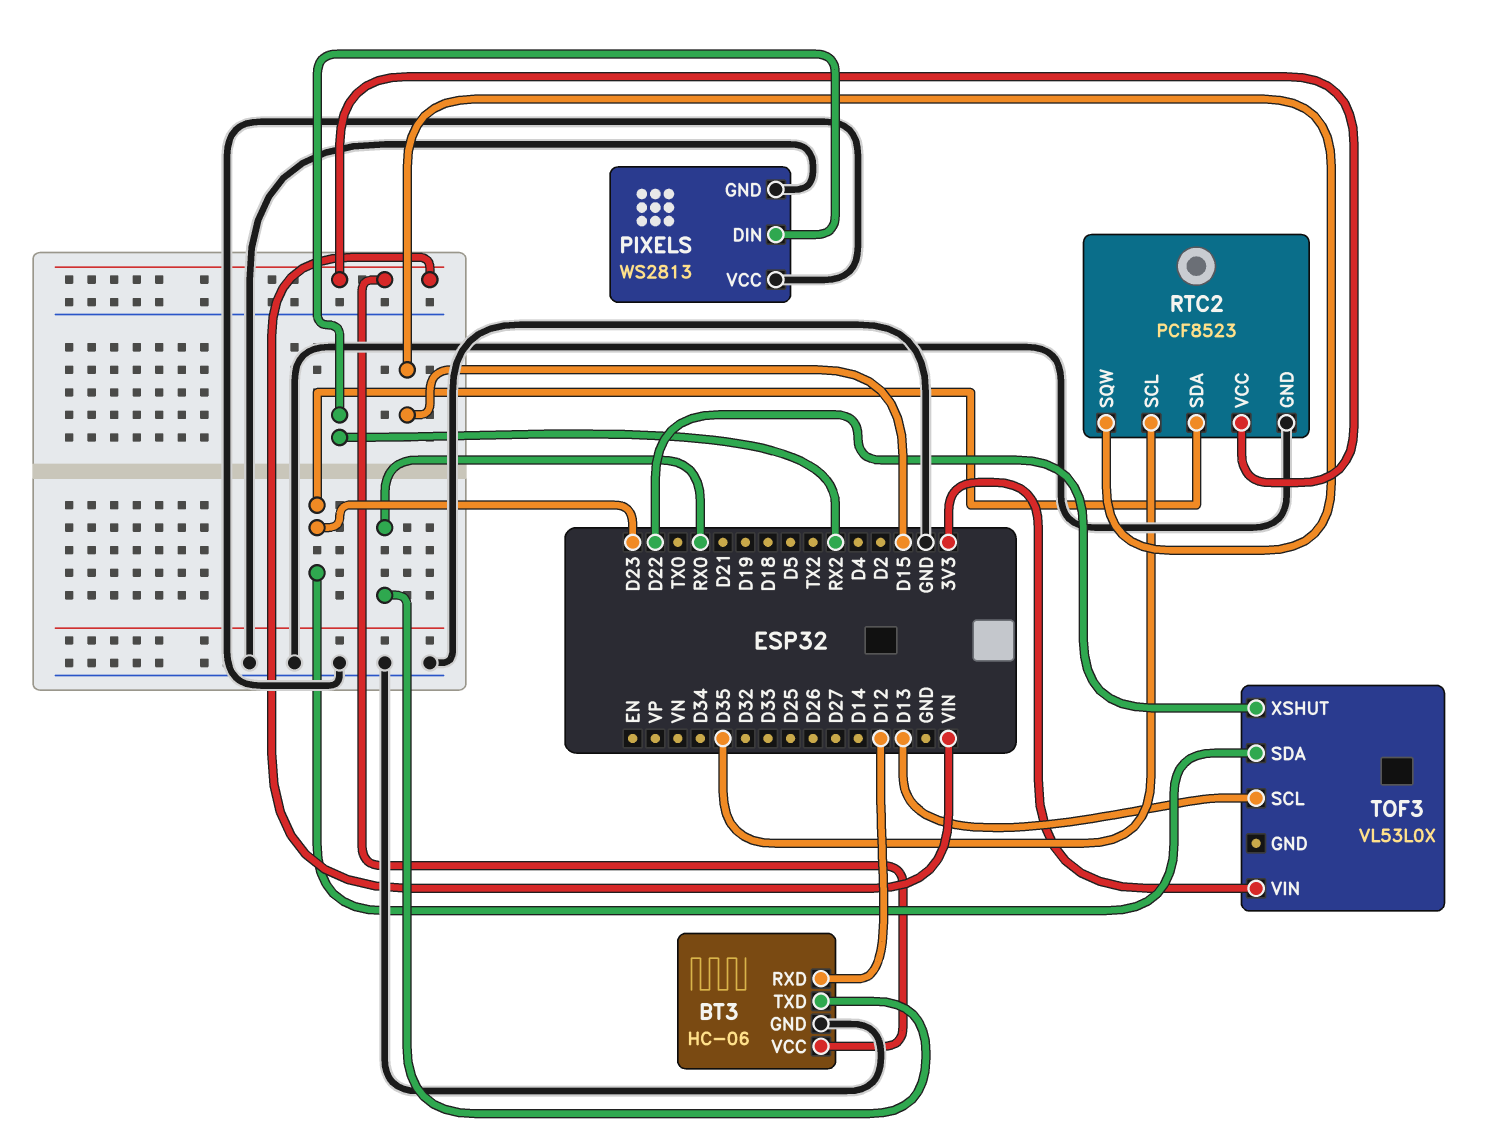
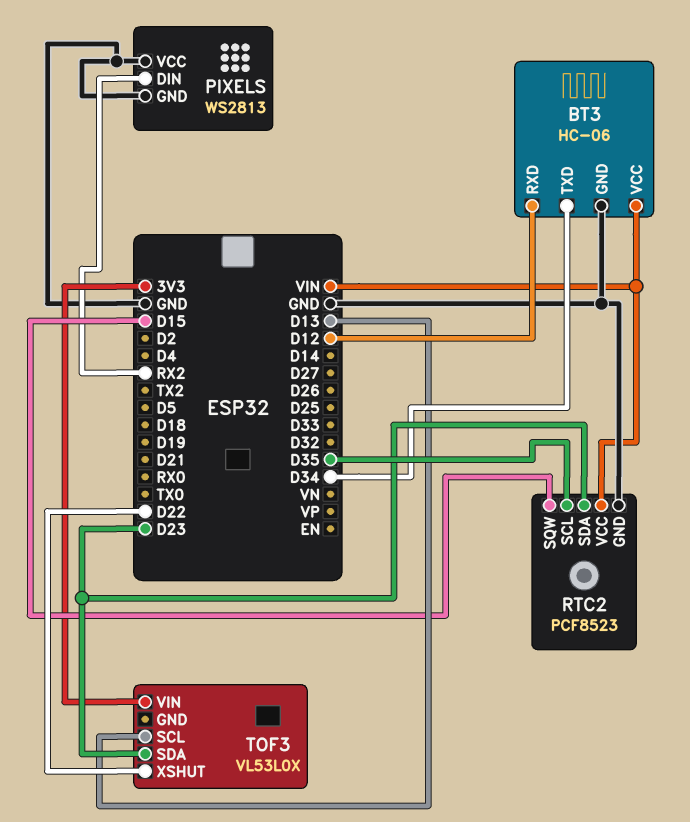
BT3 pin TXD: RX0 -> D34

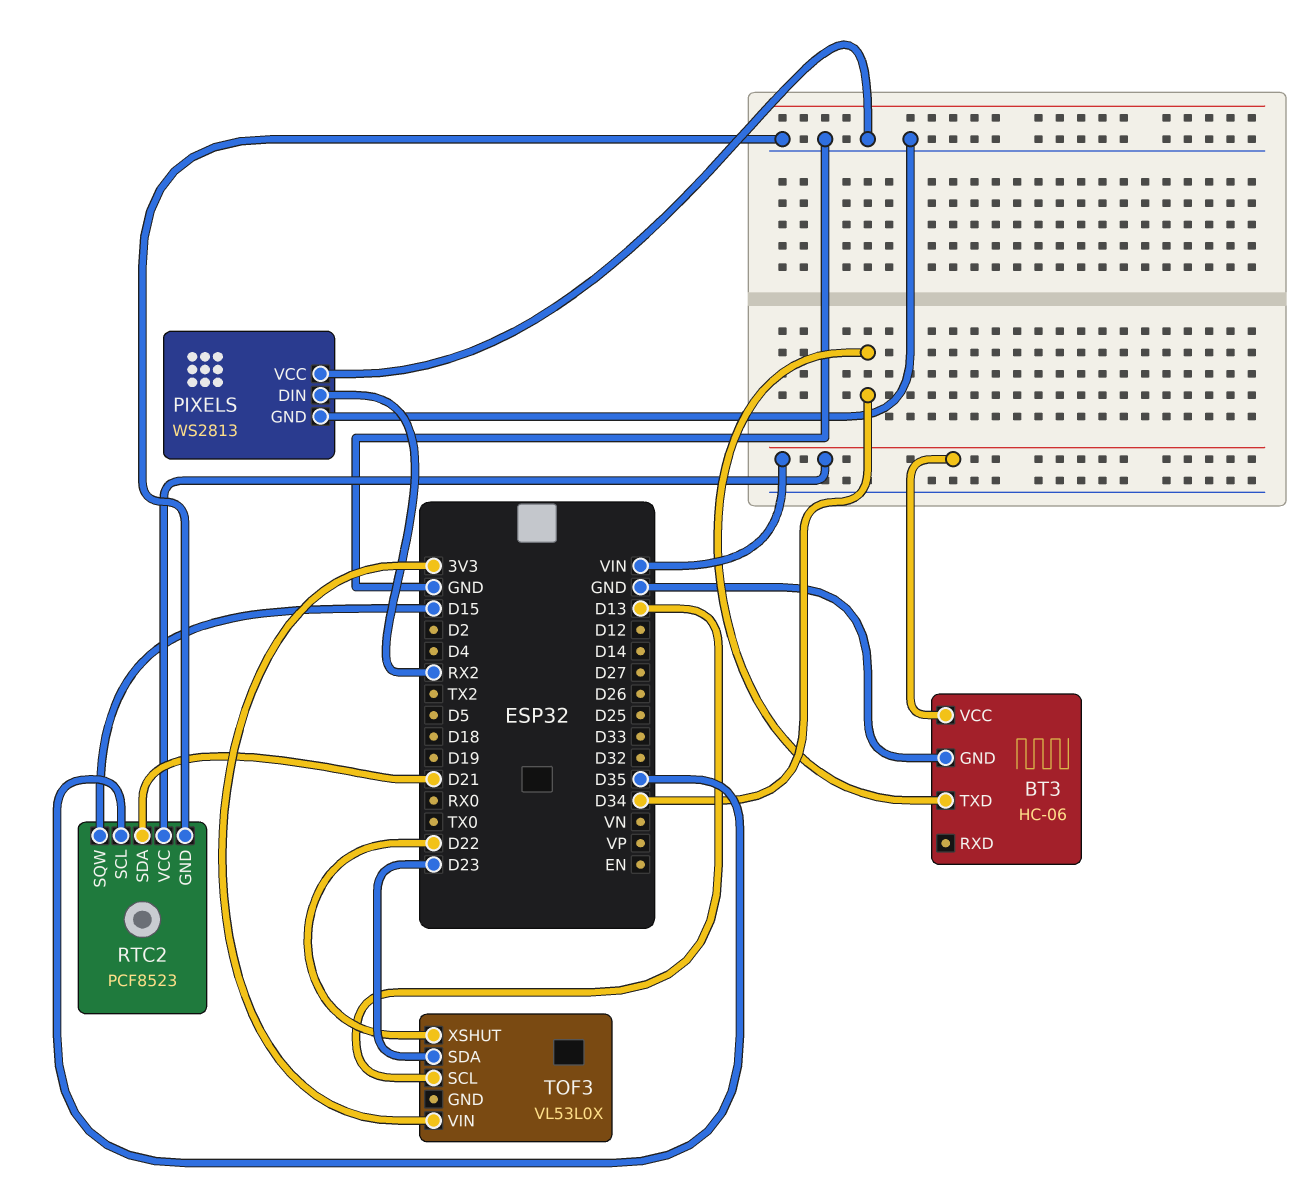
BT3 pin RXD: D12 -> none
RTC2 pin SDA: D23 -> D21

